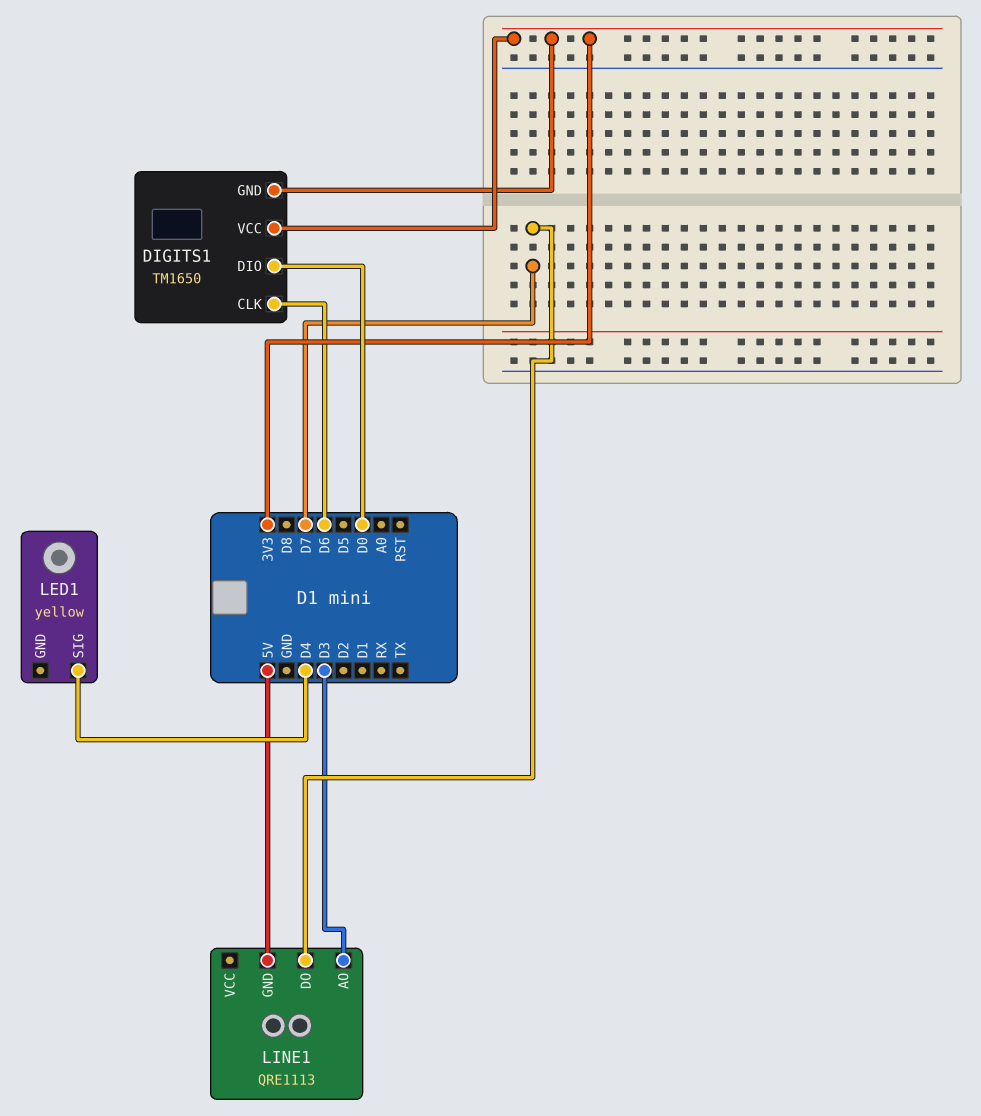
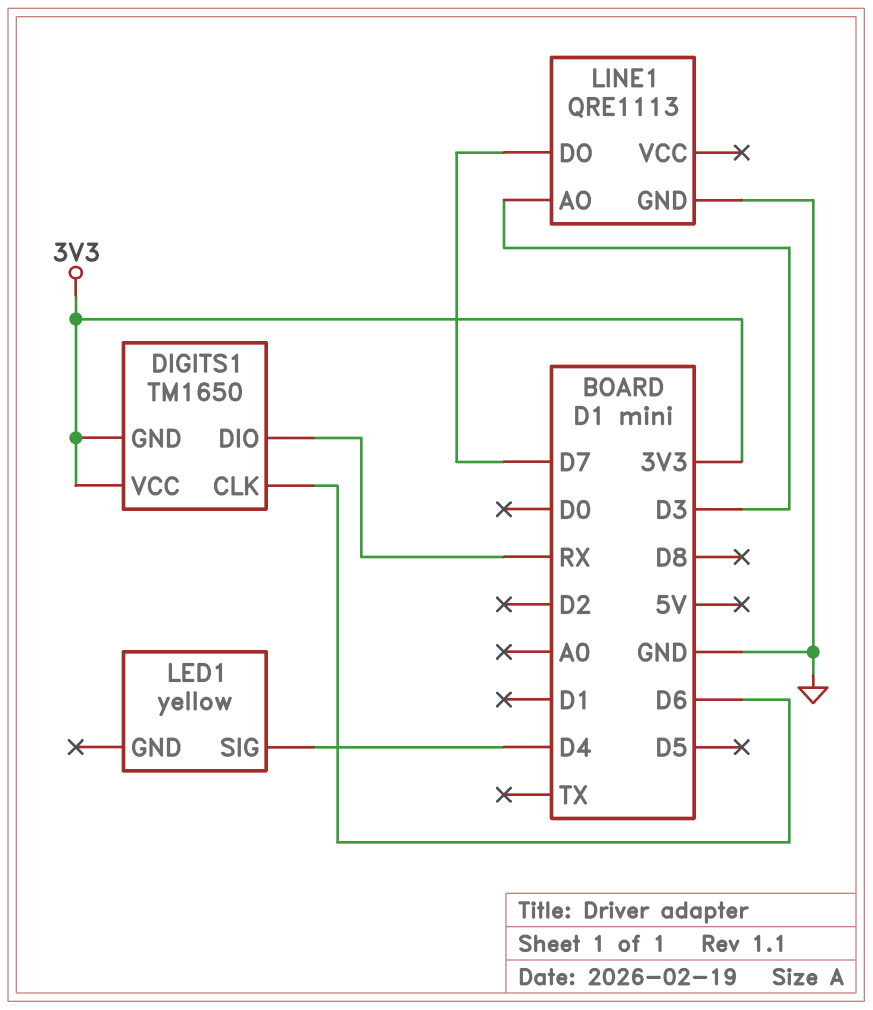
DIGITS1 pin DIO: D0 -> RX
LINE1 pin GND: 5V -> GND

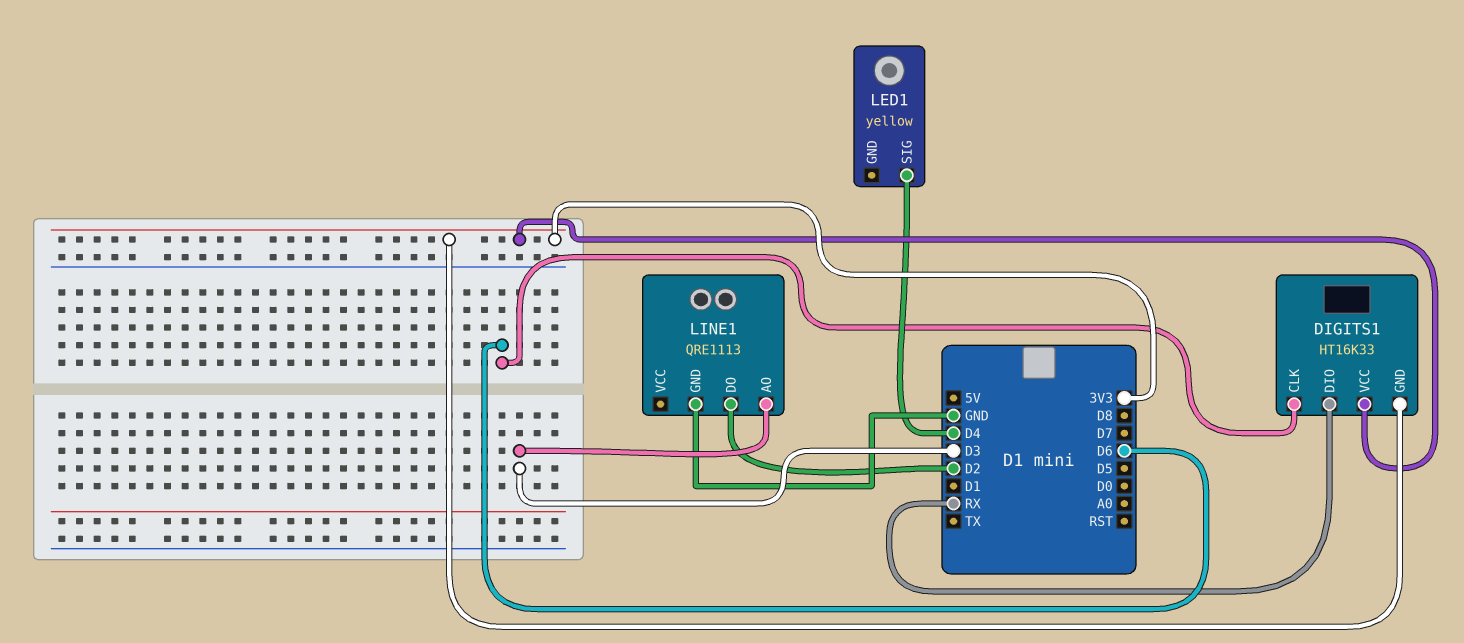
DIGITS1: TM1650 -> HT16K33
LINE1 pin DO: D7 -> D2

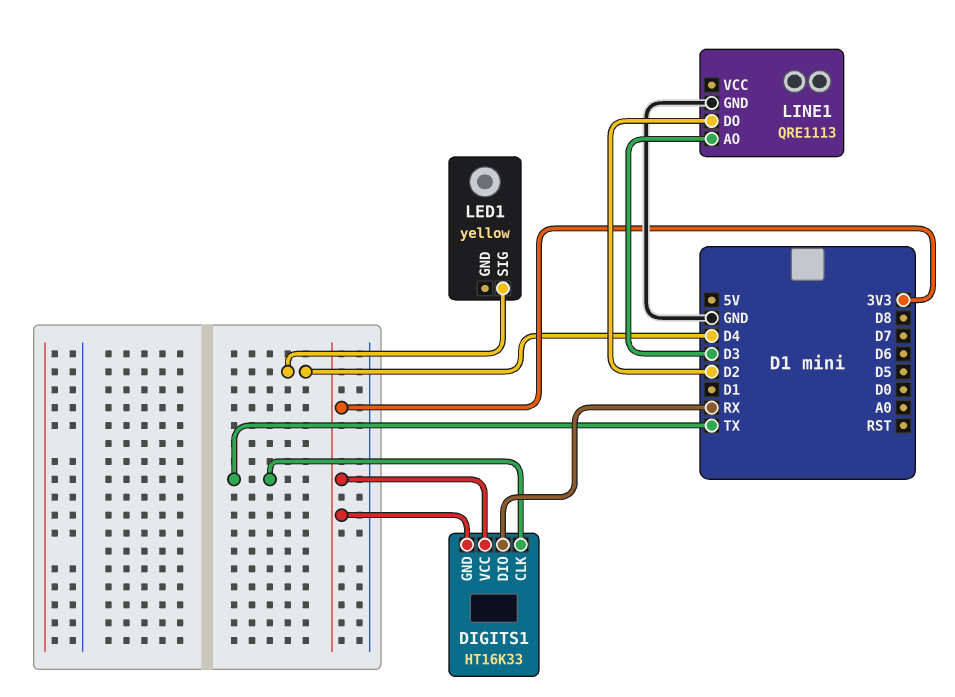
DIGITS1 pin CLK: D6 -> TX

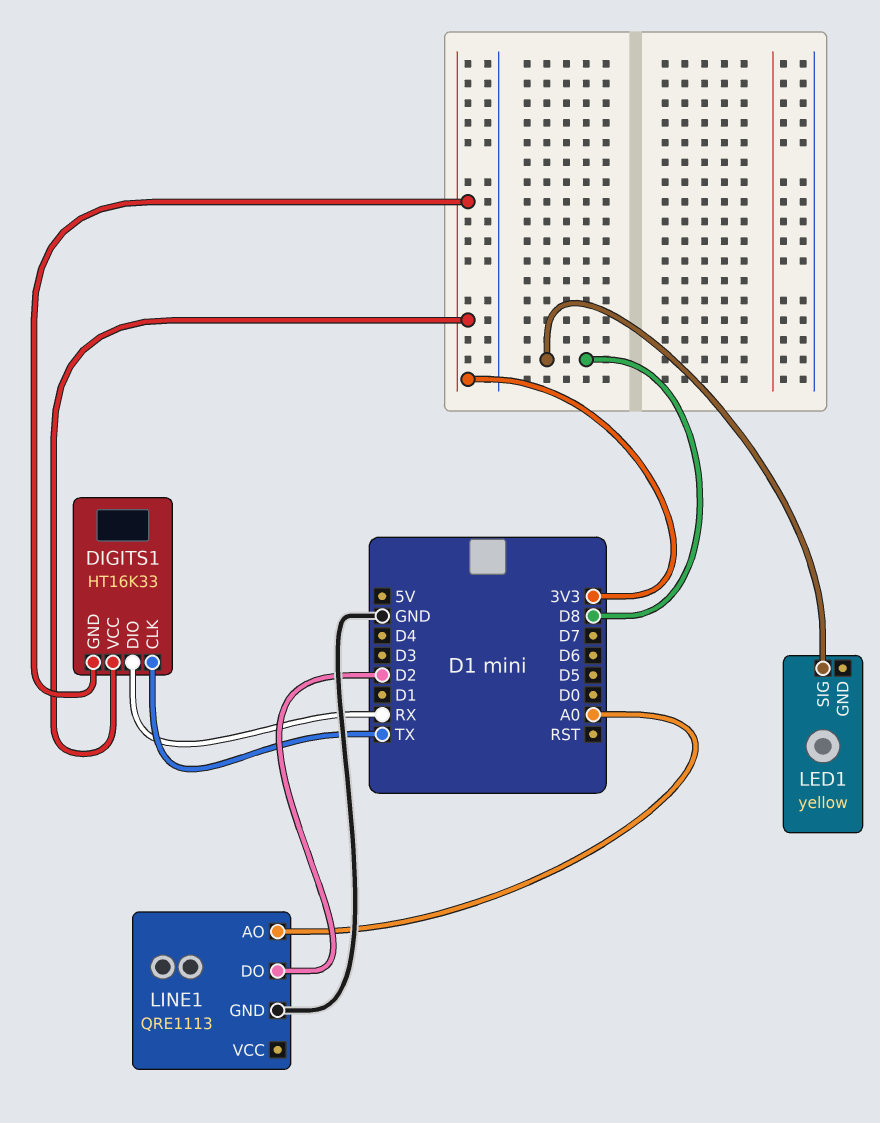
LED1 pin SIG: D4 -> D8
LINE1 pin AO: D3 -> A0

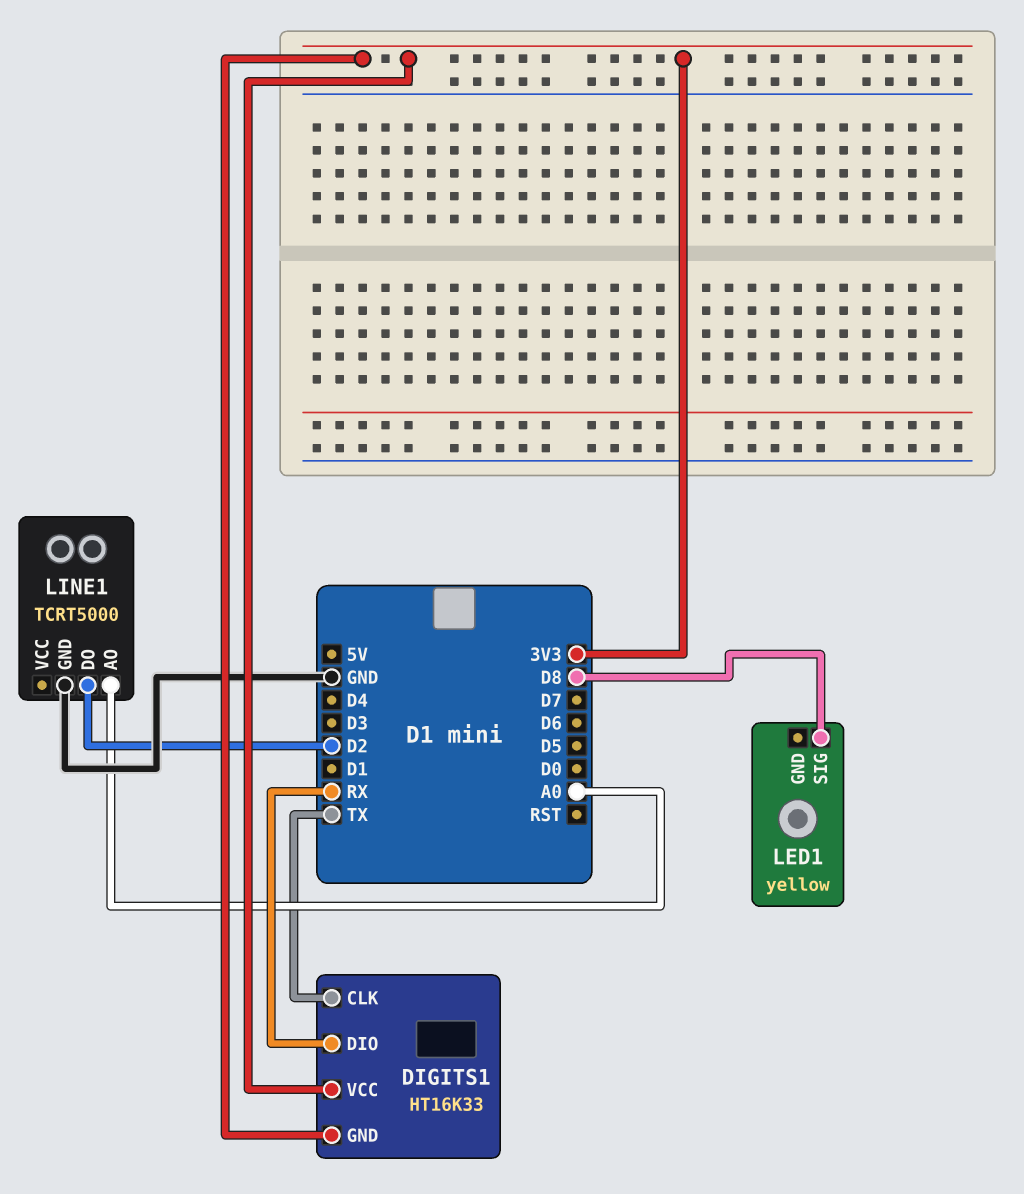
LINE1: QRE1113 -> TCRT5000

